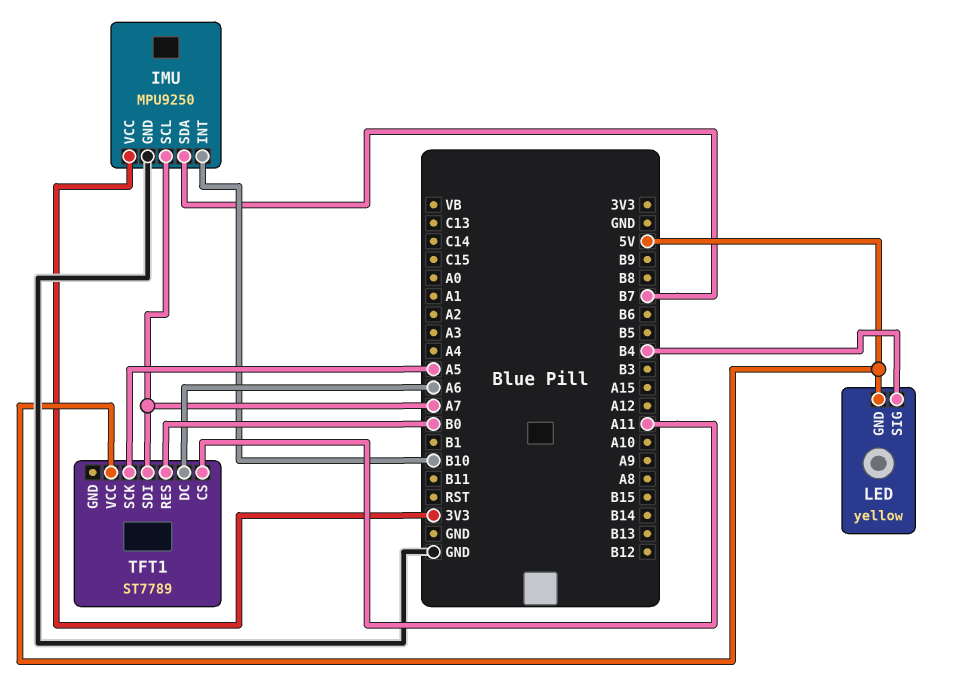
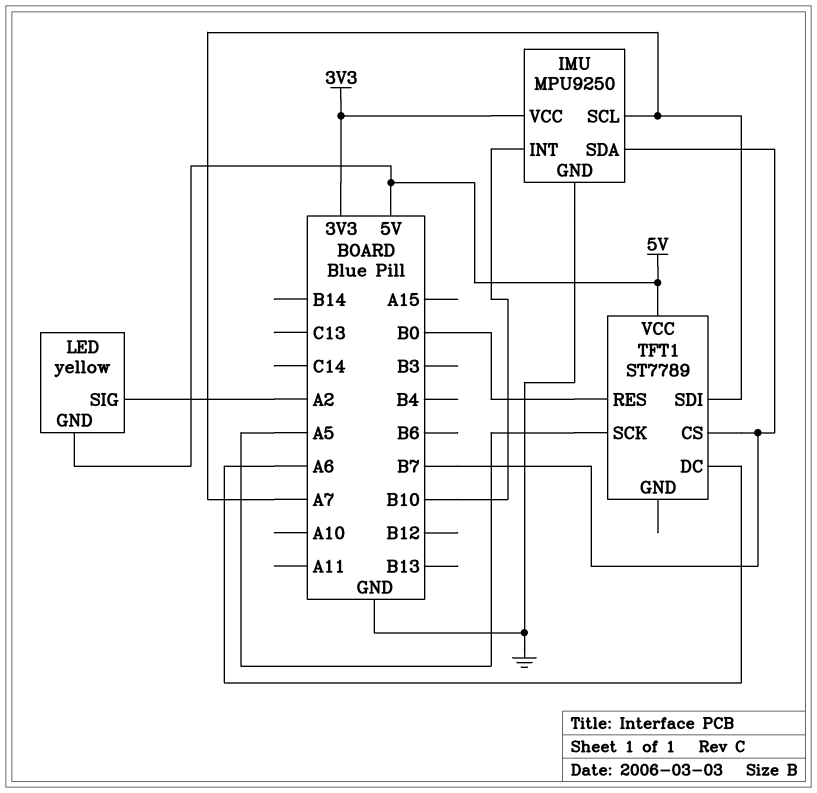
LED pin SIG: B4 -> A2
TFT1 pin CS: A11 -> B7

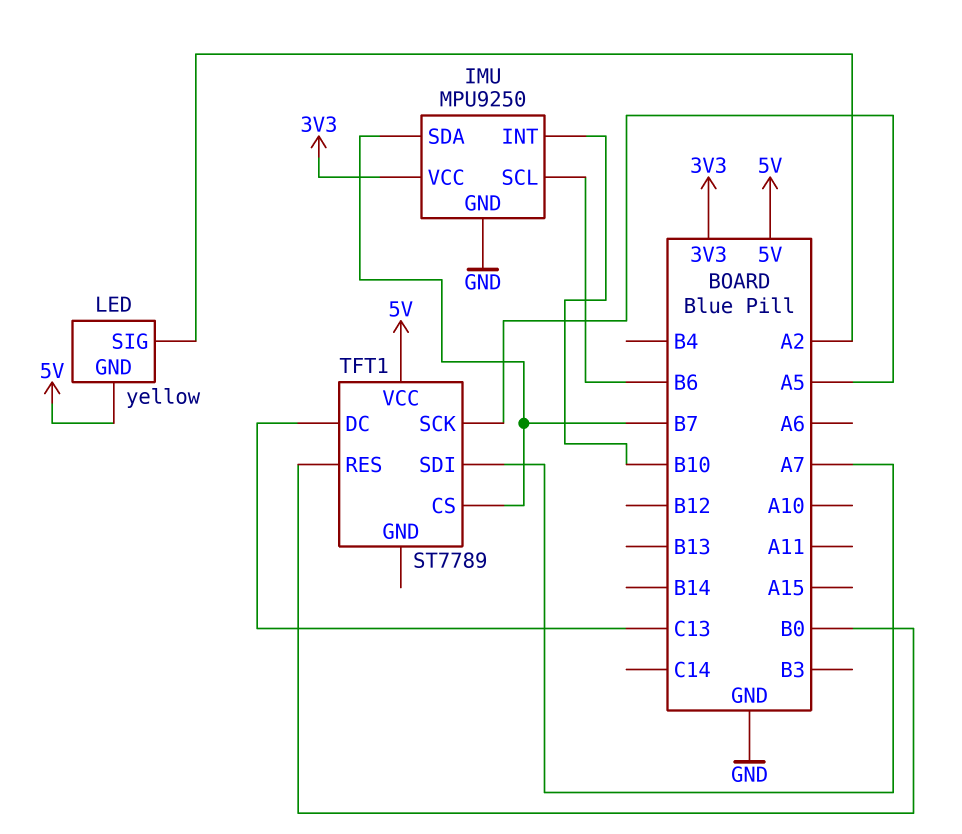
IMU pin SCL: A7 -> B6
TFT1 pin DC: A6 -> C13

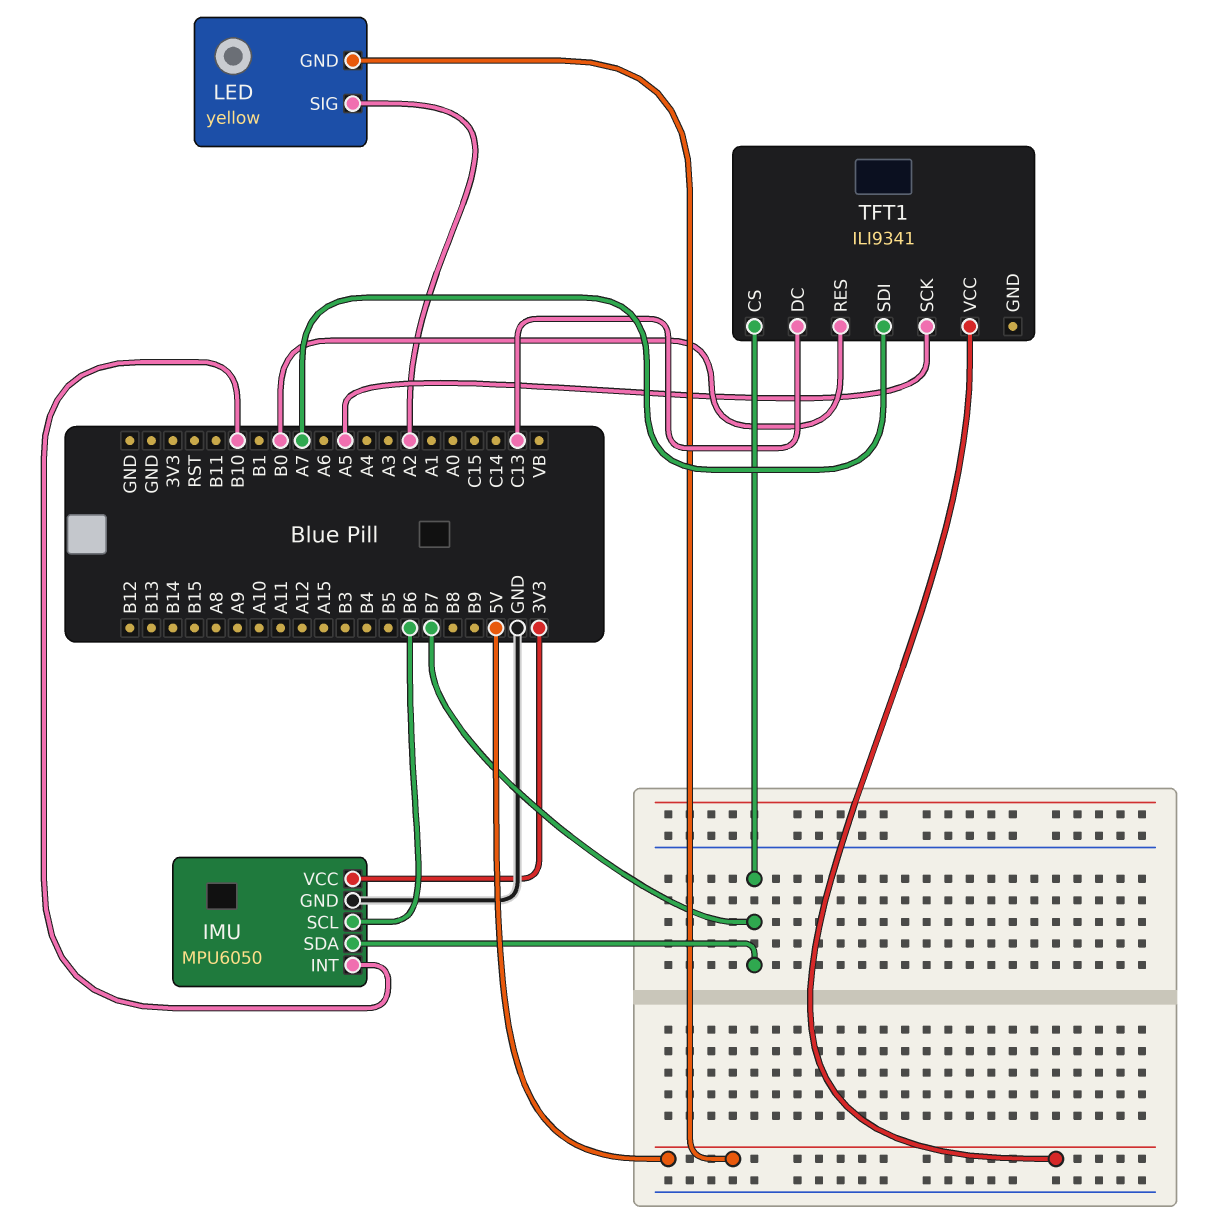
IMU: MPU9250 -> MPU6050
TFT1: ST7789 -> ILI9341

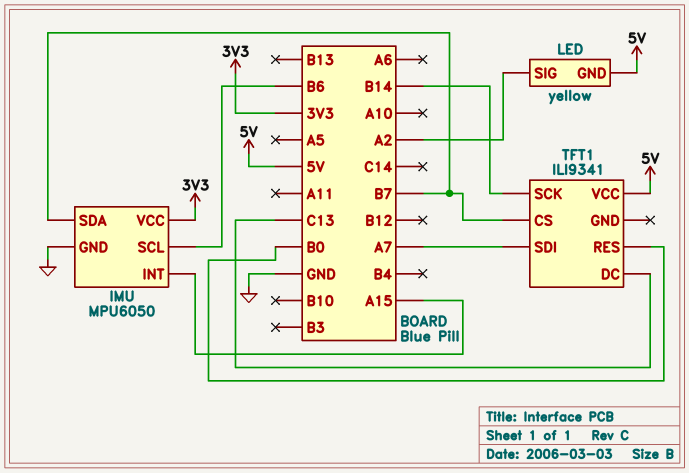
IMU pin INT: B10 -> A15
TFT1 pin SCK: A5 -> B14

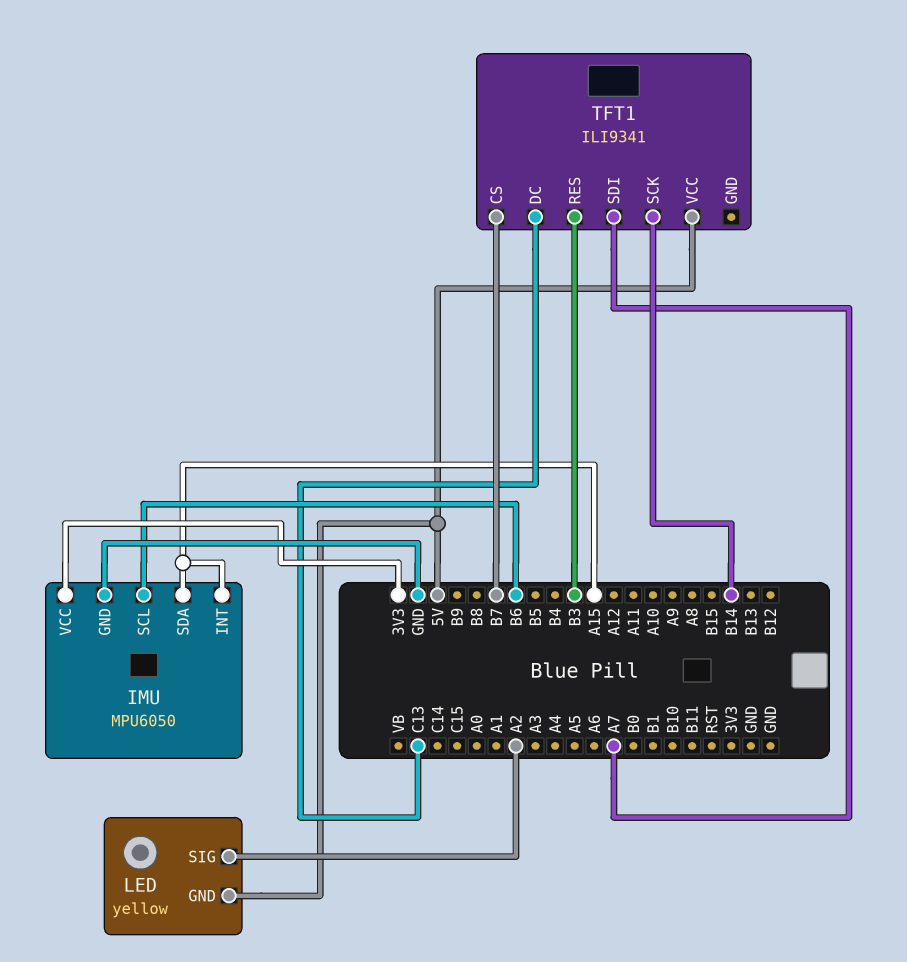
IMU pin SDA: B7 -> A15
TFT1 pin RES: B0 -> B3

